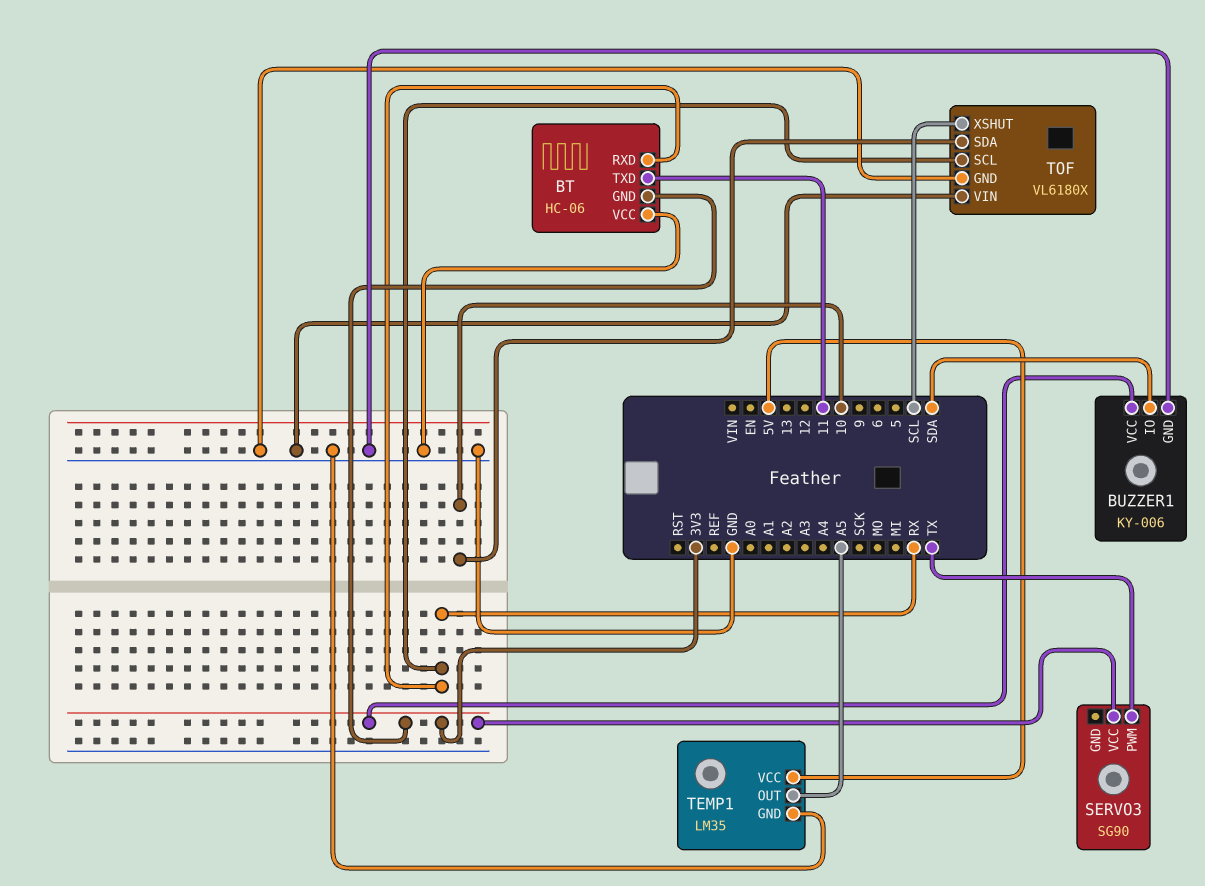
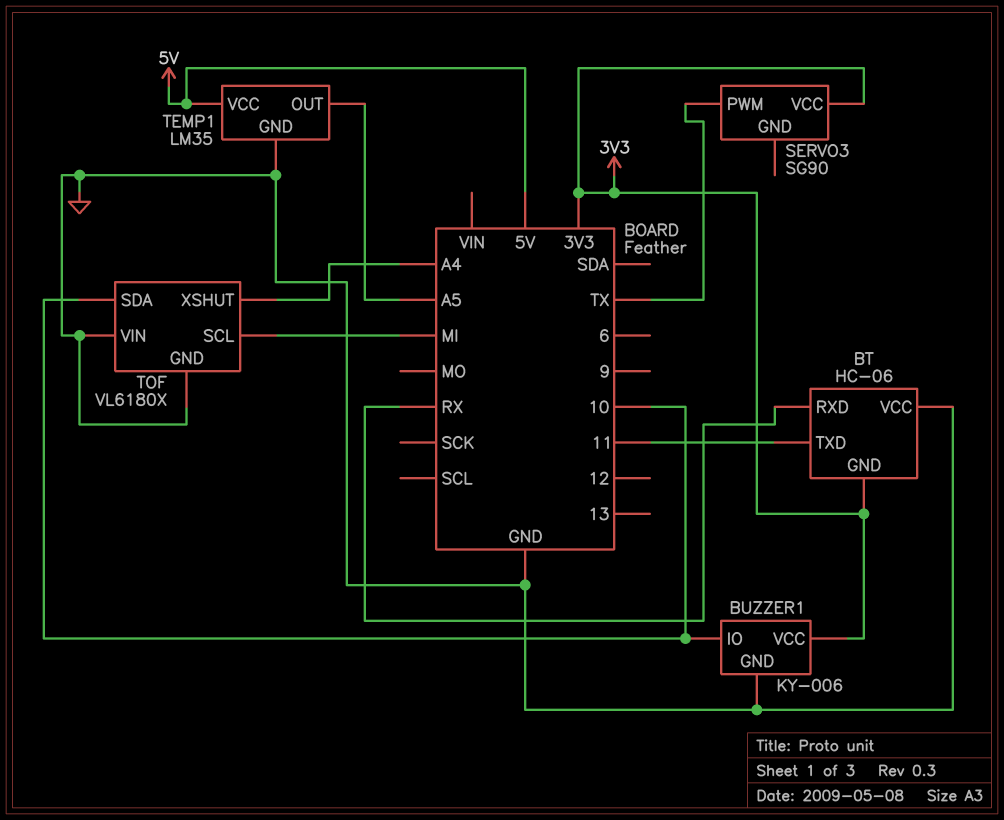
BUZZER1 pin IO: SDA -> 10
TOF pin SCL: RX -> MI
TOF pin XSHUT: SCL -> A4

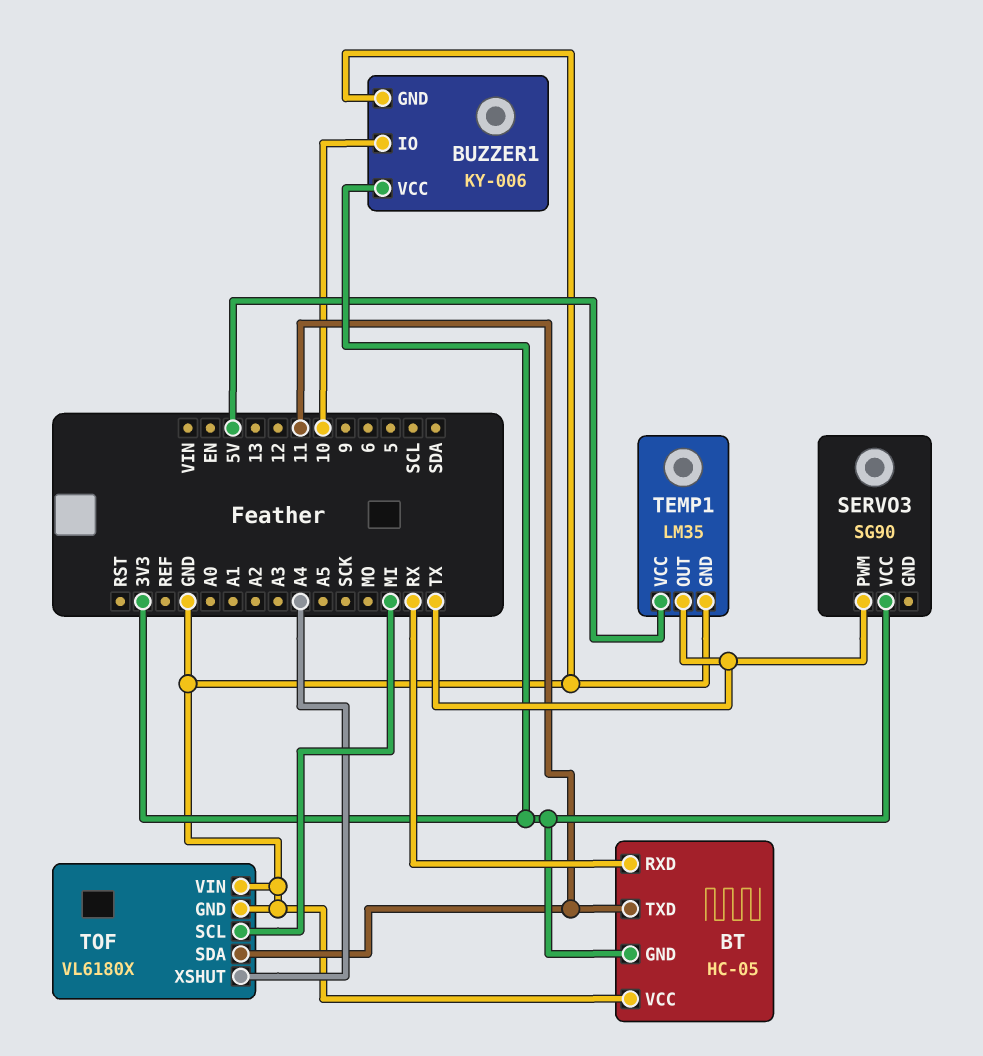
BT: HC-06 -> HC-05
TEMP1 pin OUT: A5 -> TX
TOF pin SDA: 10 -> 11

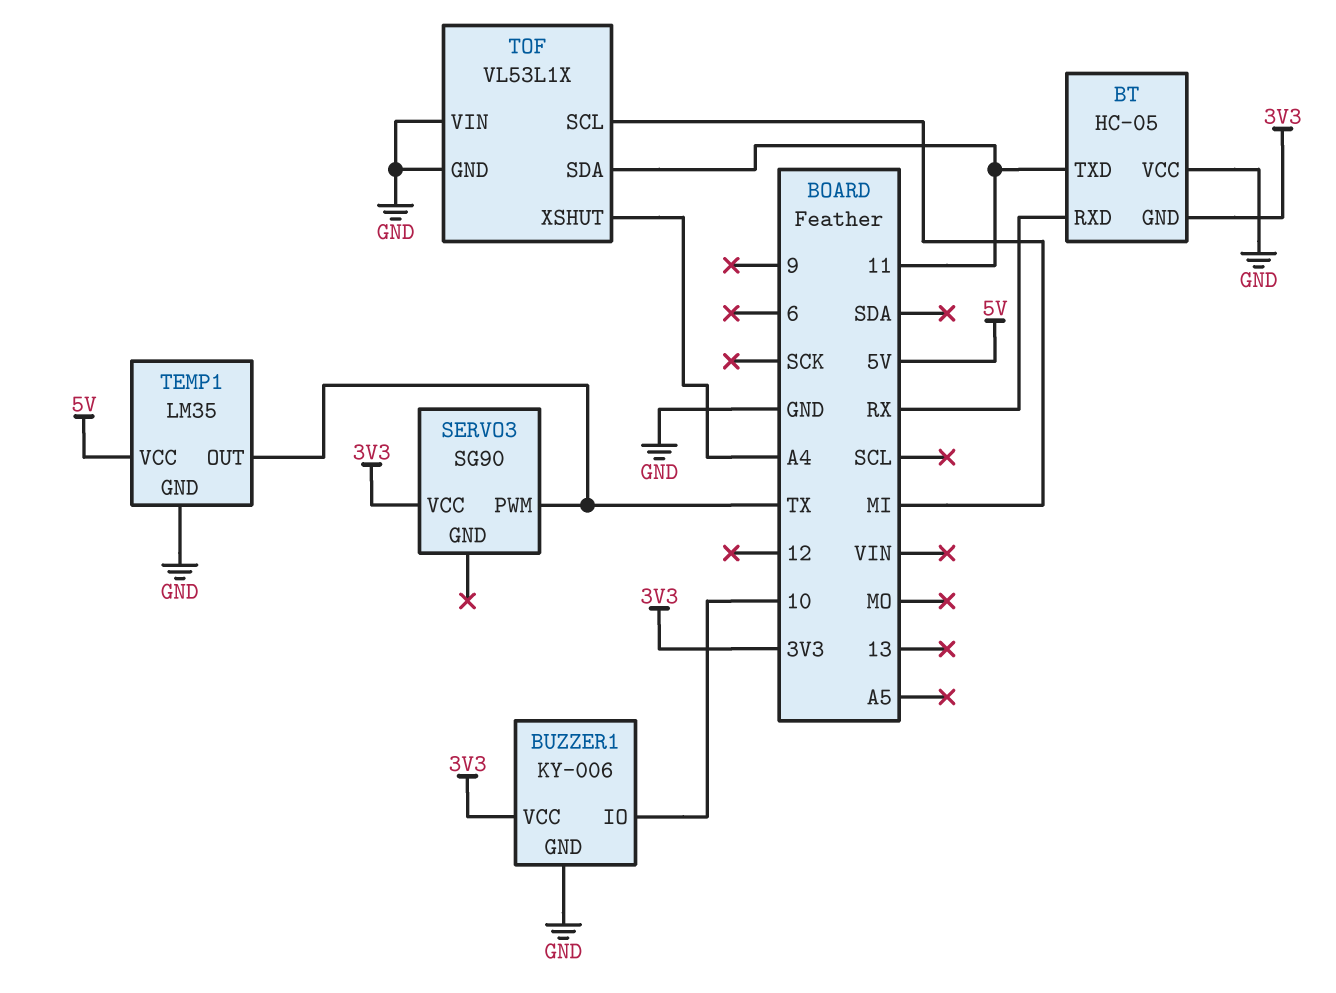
TOF: VL6180X -> VL53L1X

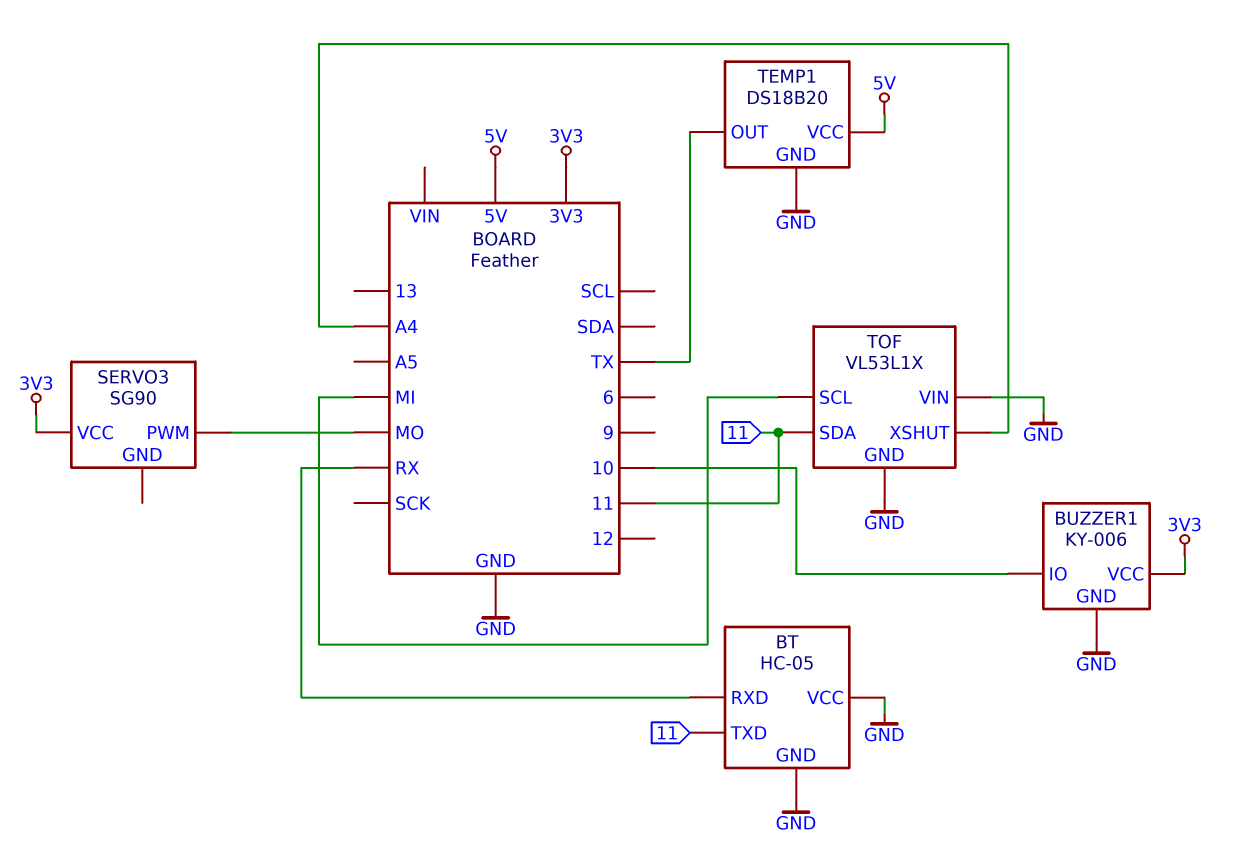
BT pin GND: 3V3 -> GND
SERVO3 pin PWM: TX -> MO
TEMP1: LM35 -> DS18B20

